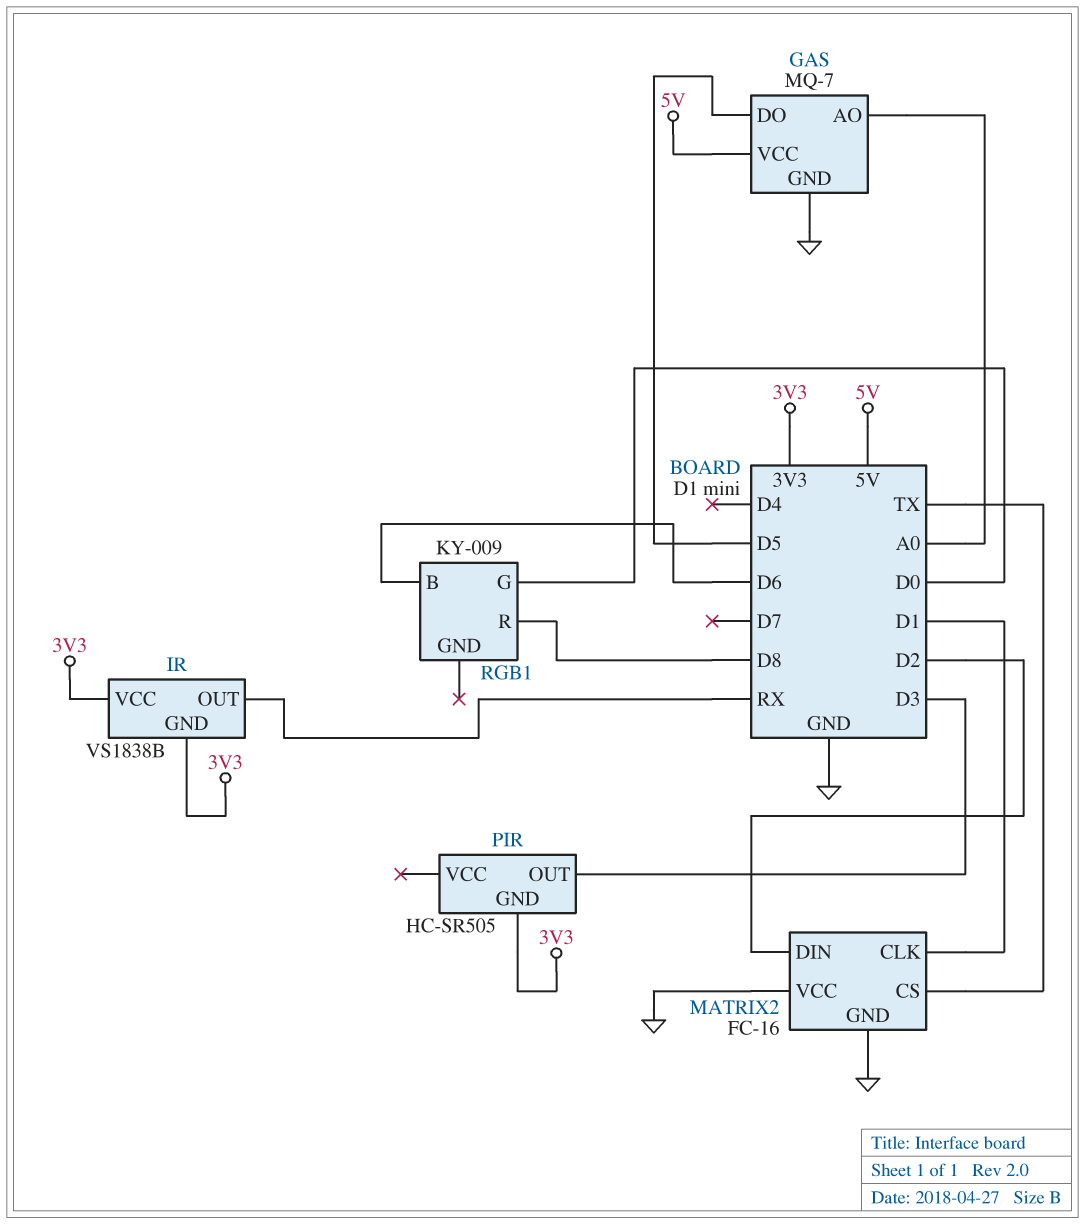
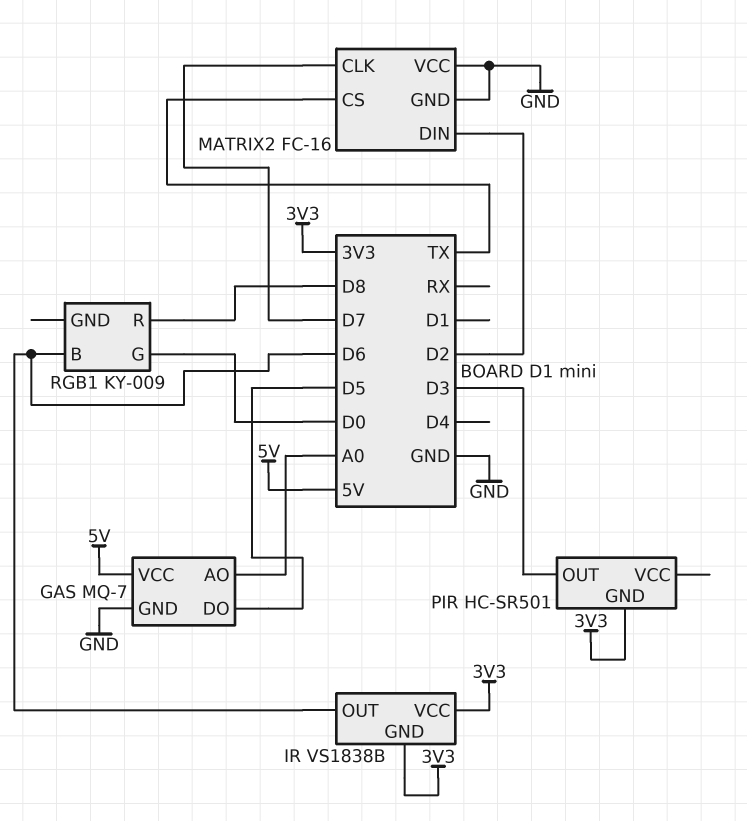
IR pin OUT: RX -> D6
MATRIX2 pin CLK: D1 -> D7
PIR: HC-SR505 -> HC-SR501

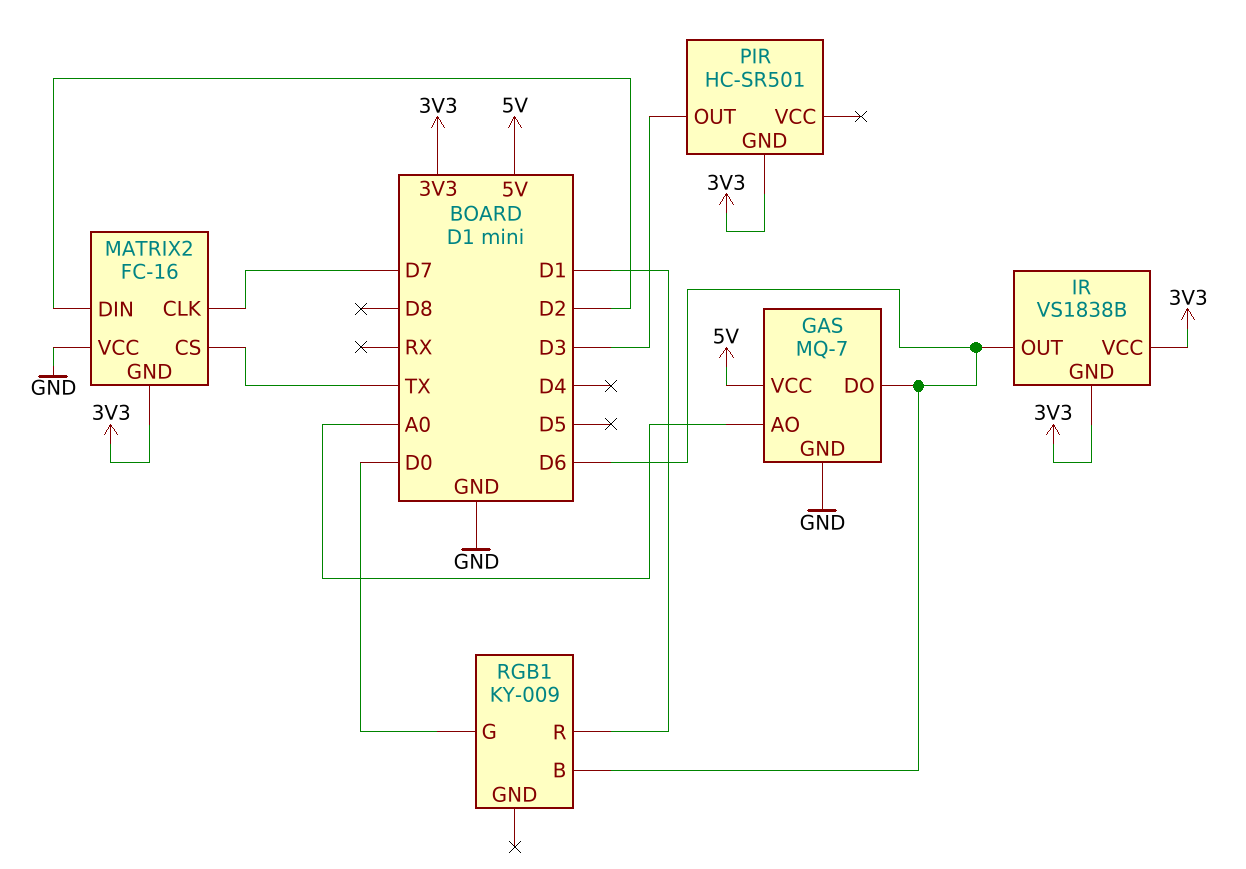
GAS pin DO: D5 -> D6
MATRIX2 pin GND: GND -> 3V3
RGB1 pin R: D8 -> D1

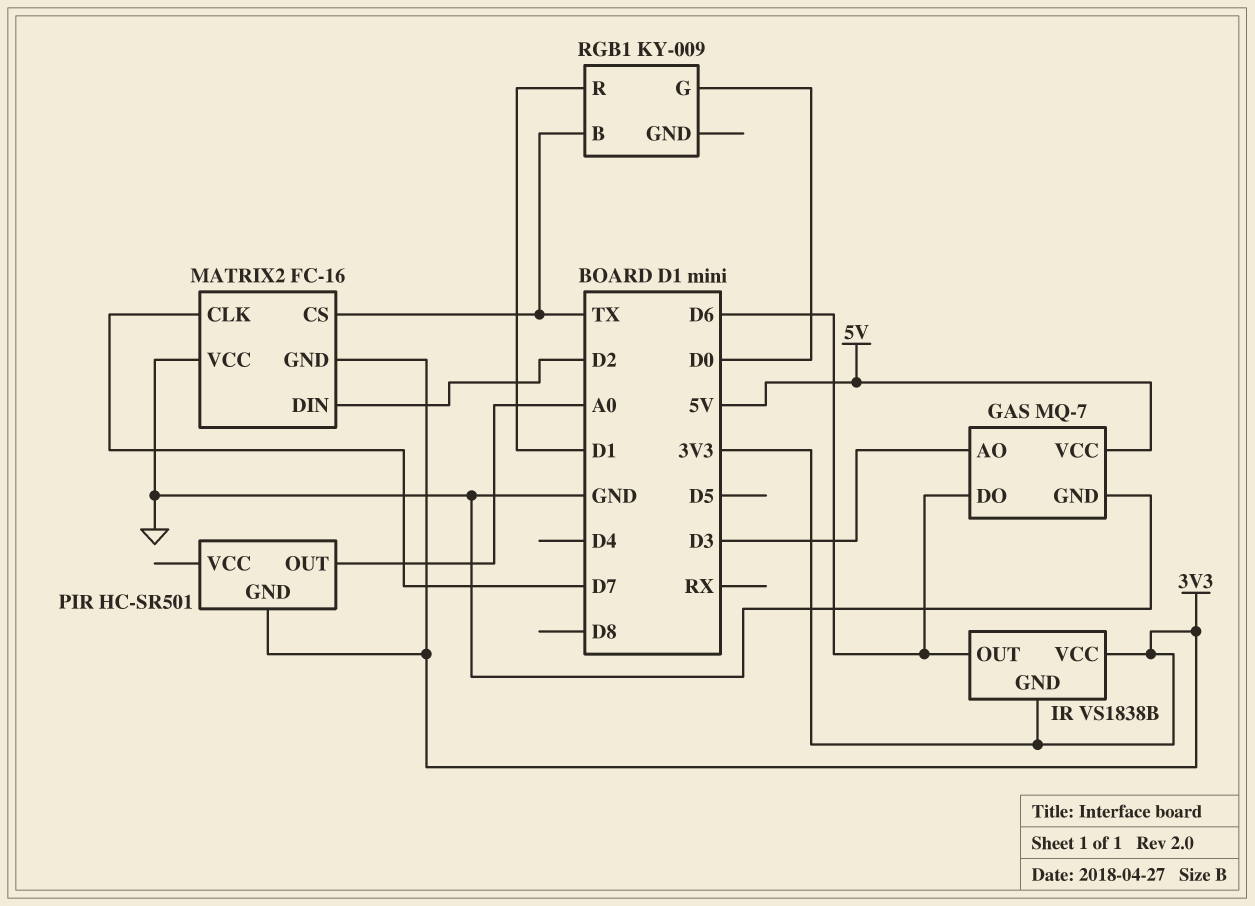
GAS pin AO: A0 -> D3
PIR pin OUT: D3 -> A0
RGB1 pin B: D6 -> TX

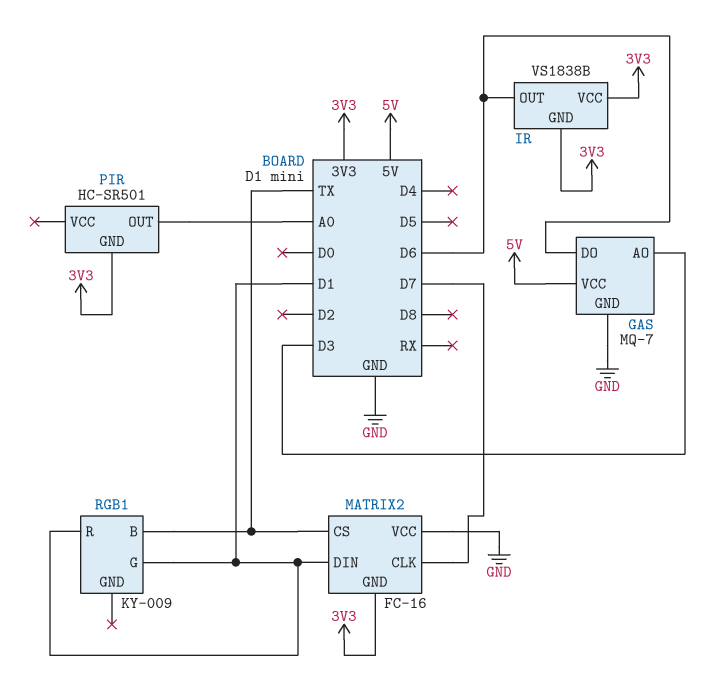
MATRIX2 pin DIN: D2 -> D1
RGB1 pin G: D0 -> D1

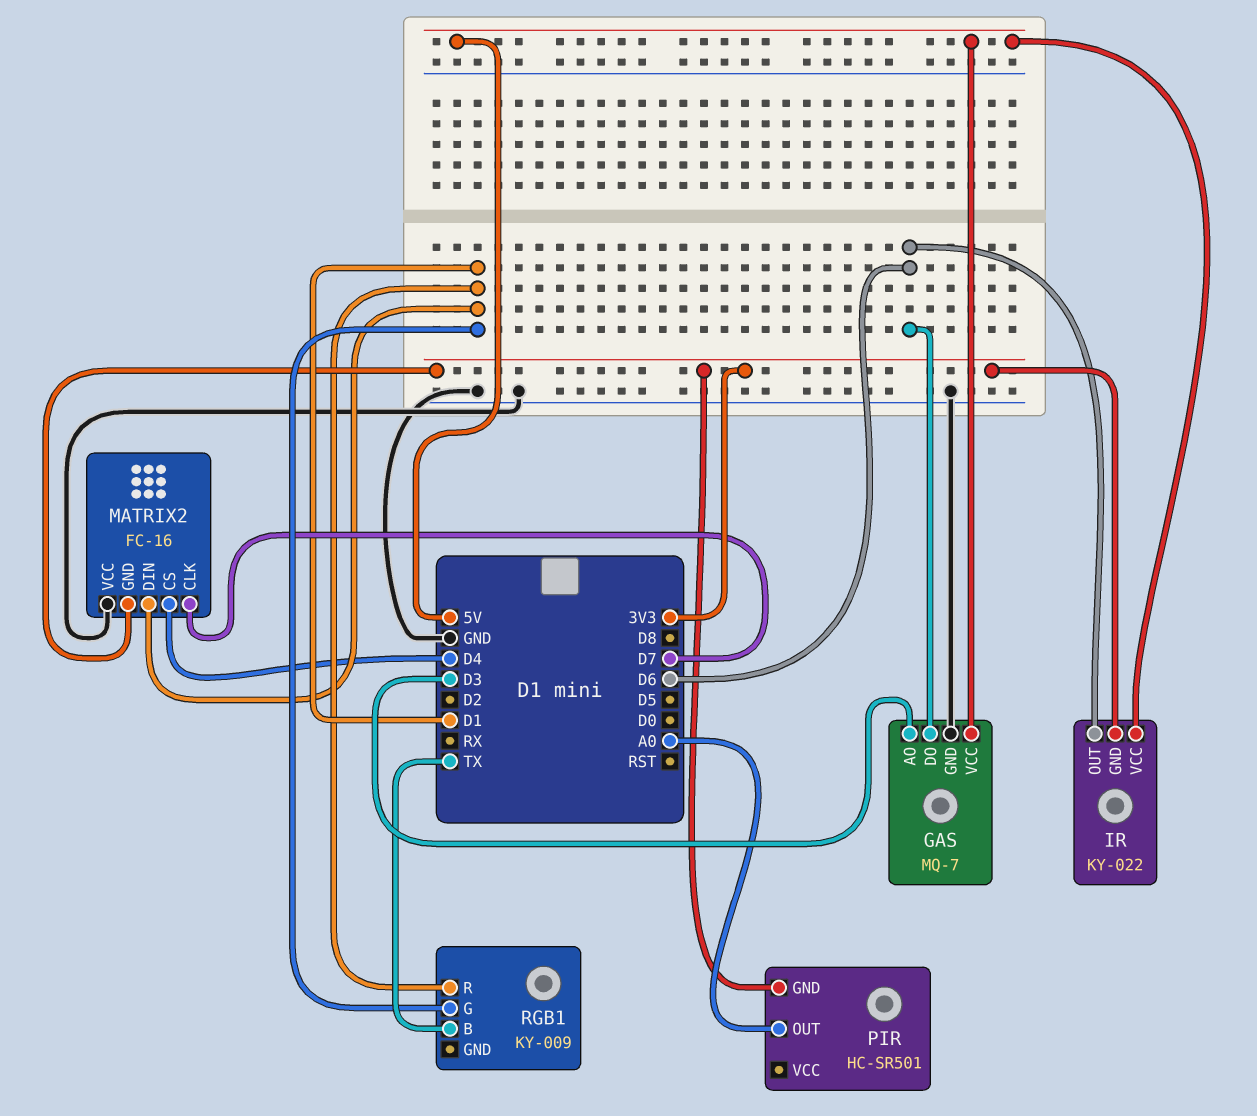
IR: VS1838B -> KY-022
IR pin VCC: 3V3 -> 5V
MATRIX2 pin CS: TX -> D4

